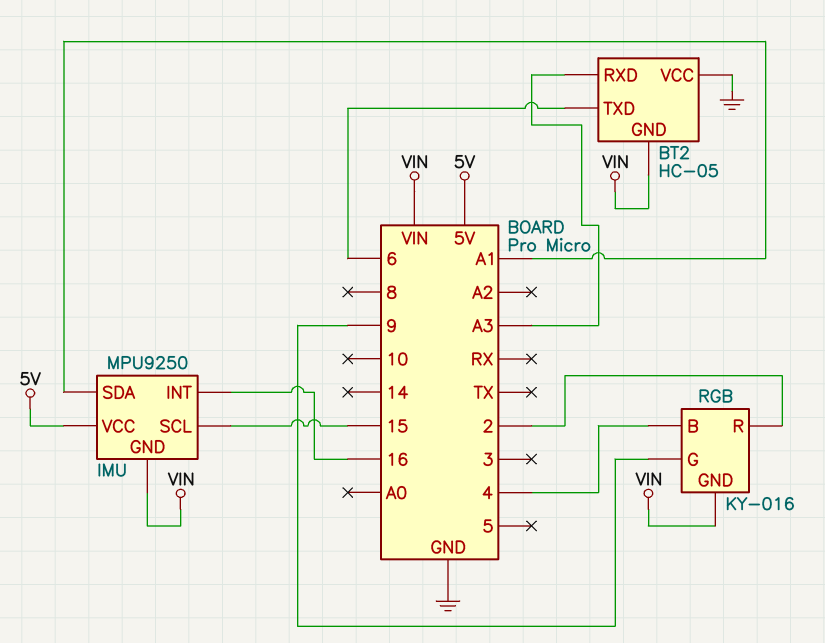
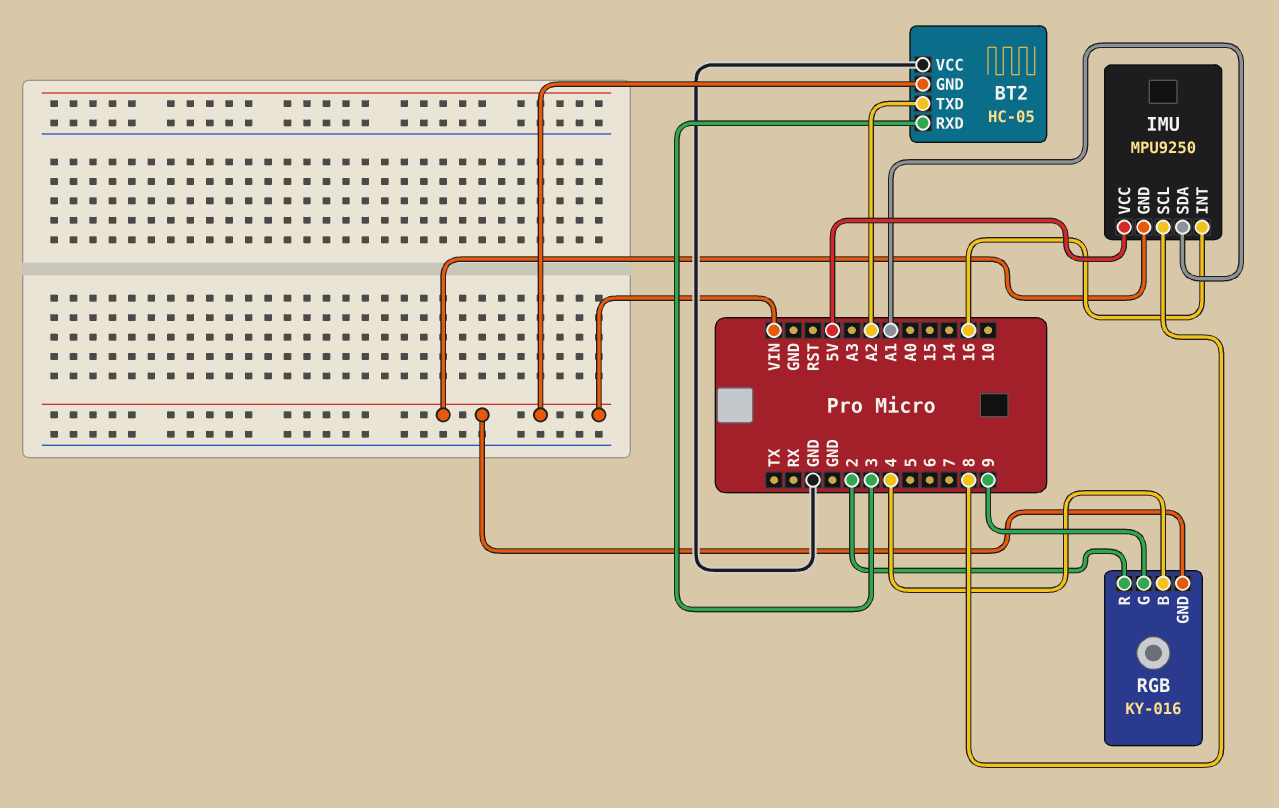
BT2 pin RXD: A3 -> 3
BT2 pin TXD: 6 -> A2
IMU pin SCL: 15 -> 8

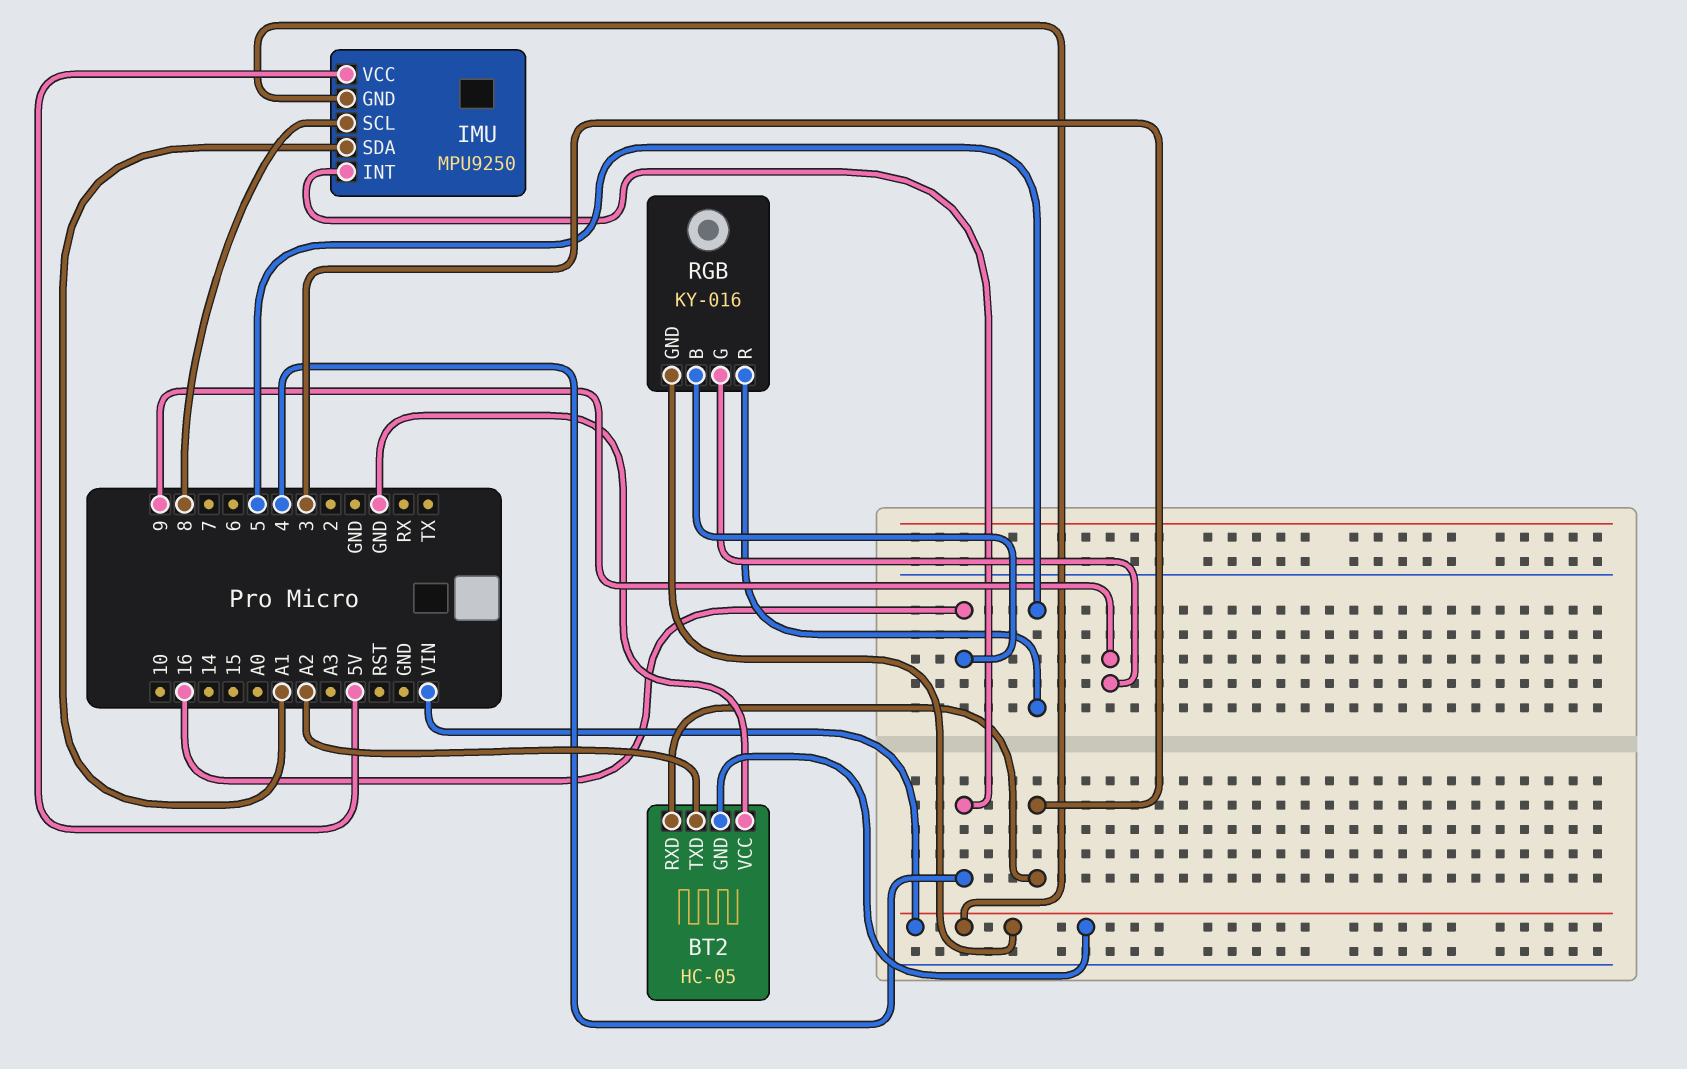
IMU pin INT: 16 -> 4
RGB pin B: 4 -> 16
RGB pin R: 2 -> 5

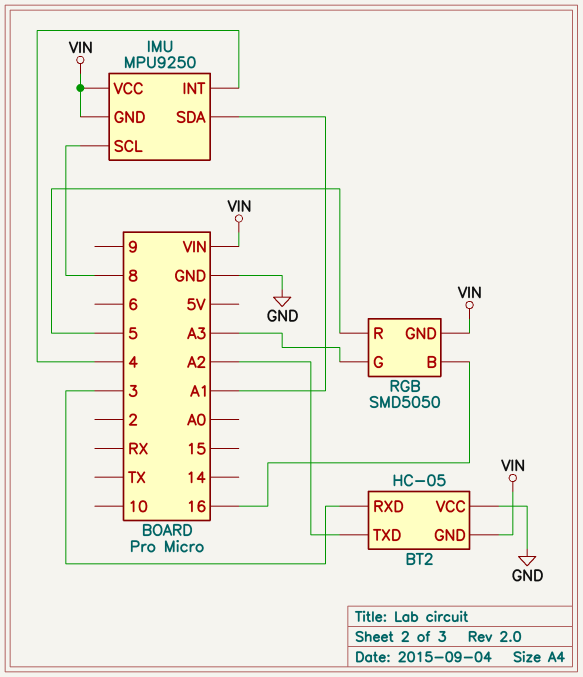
IMU pin VCC: 5V -> VIN
RGB: KY-016 -> SMD5050
RGB pin G: 9 -> A3

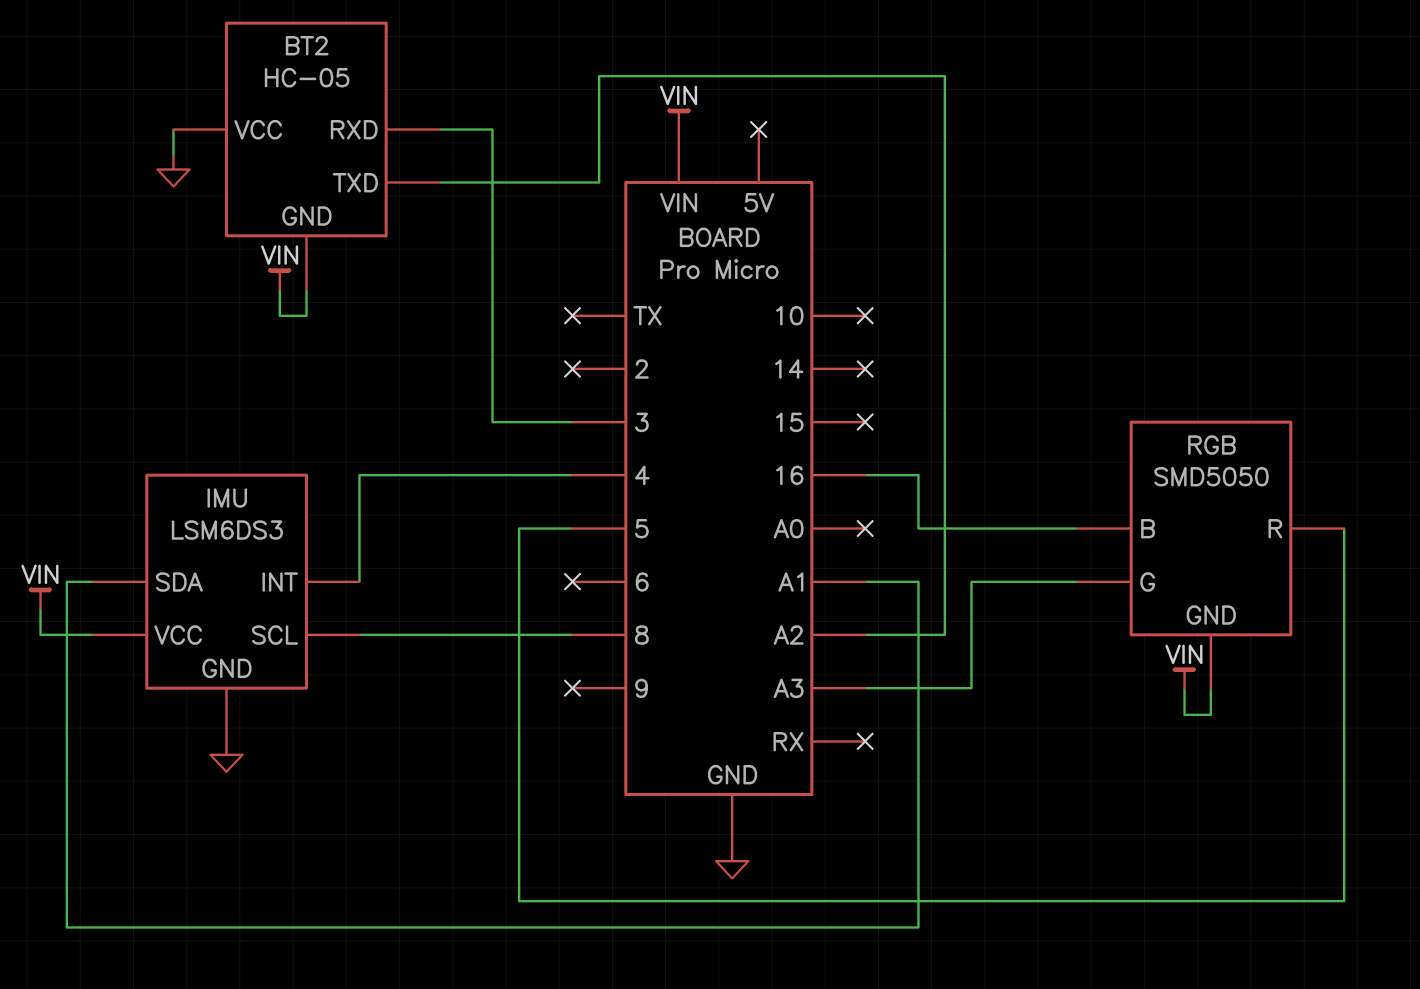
IMU: MPU9250 -> LSM6DS3
IMU pin GND: VIN -> GND

